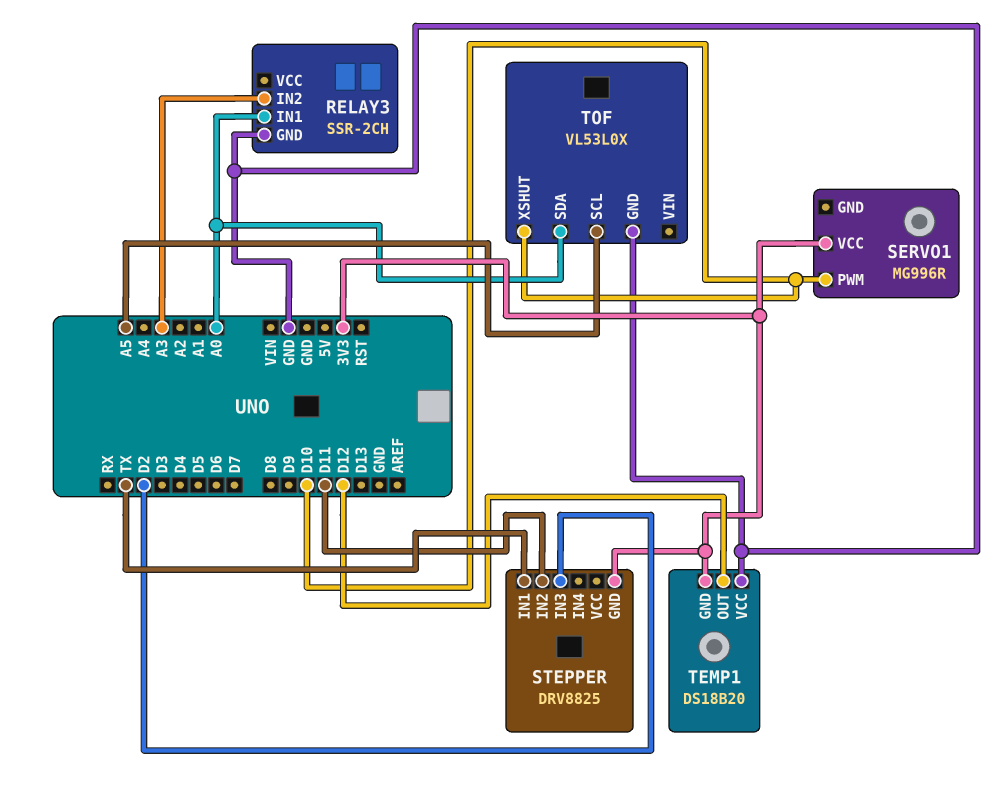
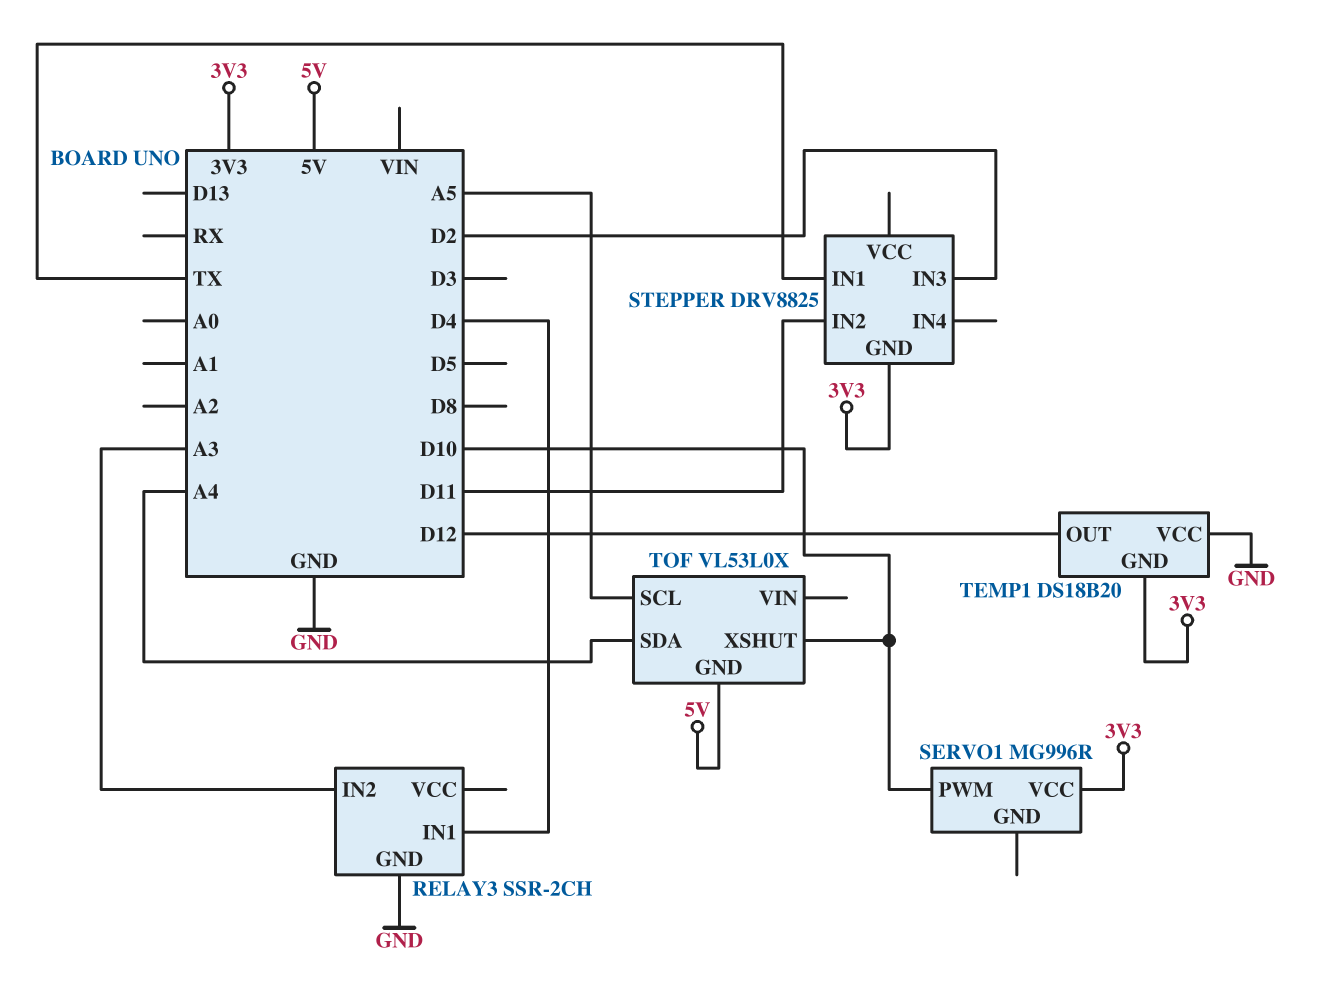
RELAY3 pin IN1: A0 -> D4
TOF pin GND: GND -> 5V
TOF pin SDA: A0 -> A4

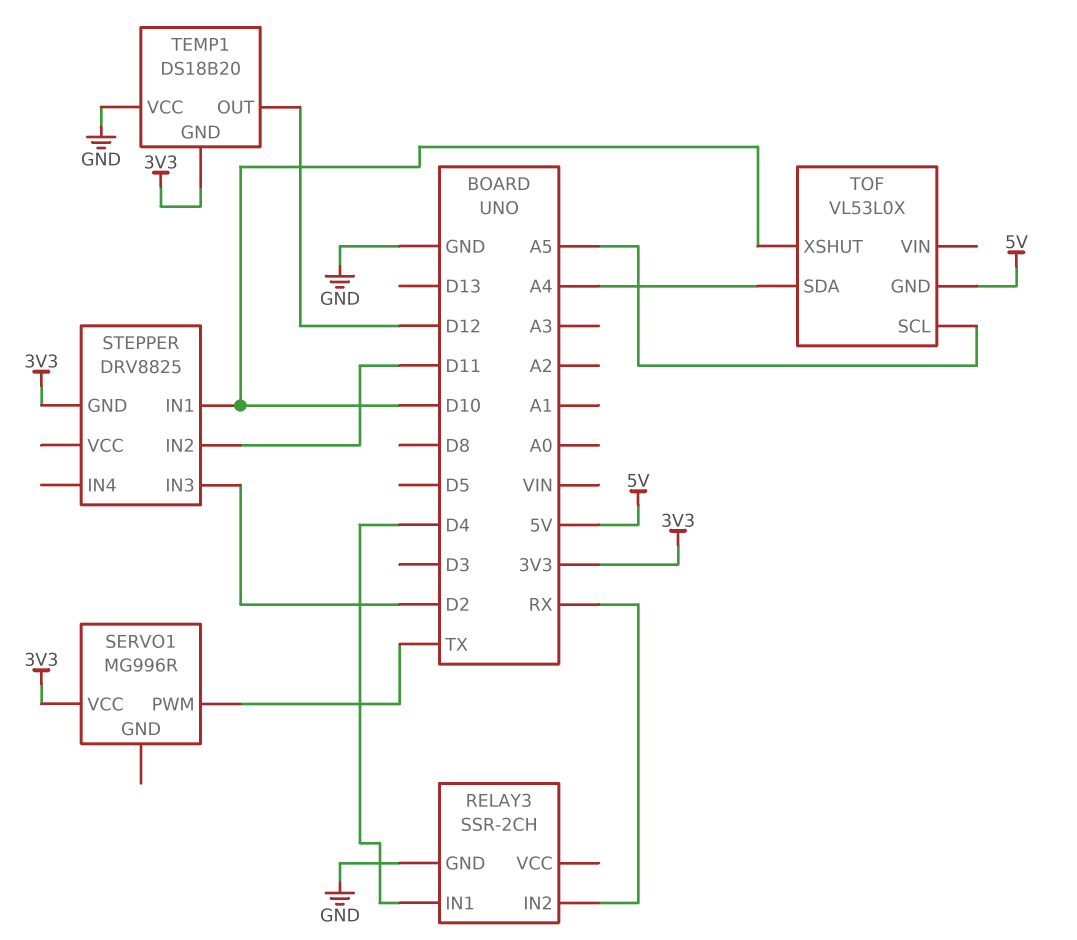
RELAY3 pin IN2: A3 -> RX
SERVO1 pin PWM: D10 -> TX
STEPPER pin IN1: TX -> D10

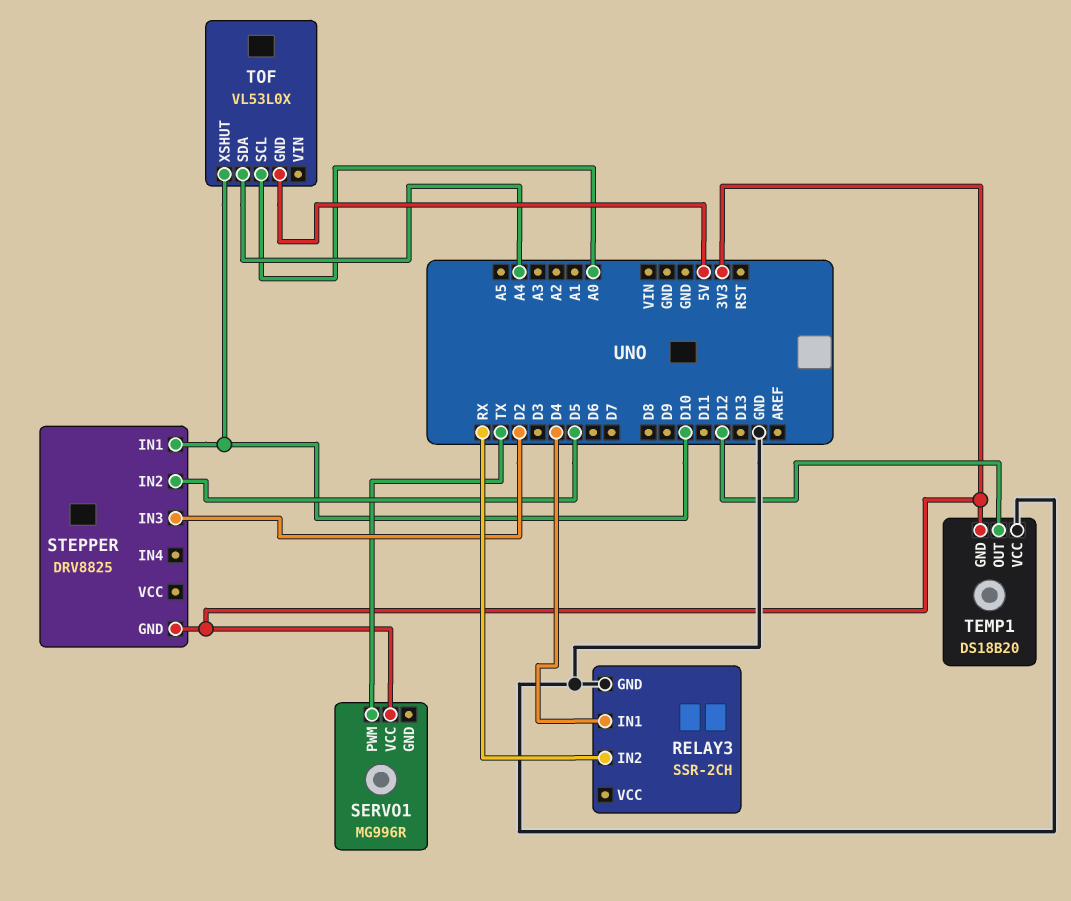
STEPPER pin IN2: D11 -> D5
TOF pin SCL: A5 -> A0

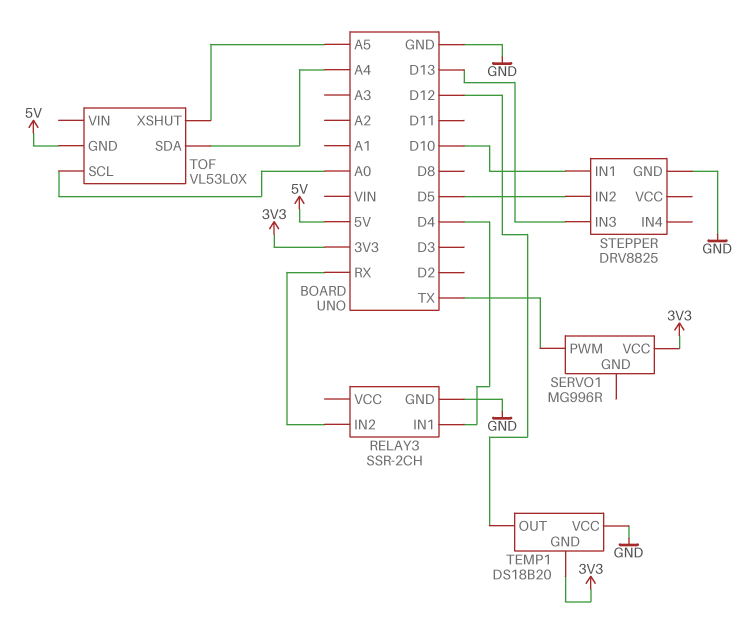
STEPPER pin GND: 3V3 -> GND
STEPPER pin IN3: D2 -> D13
TOF pin XSHUT: D10 -> A5

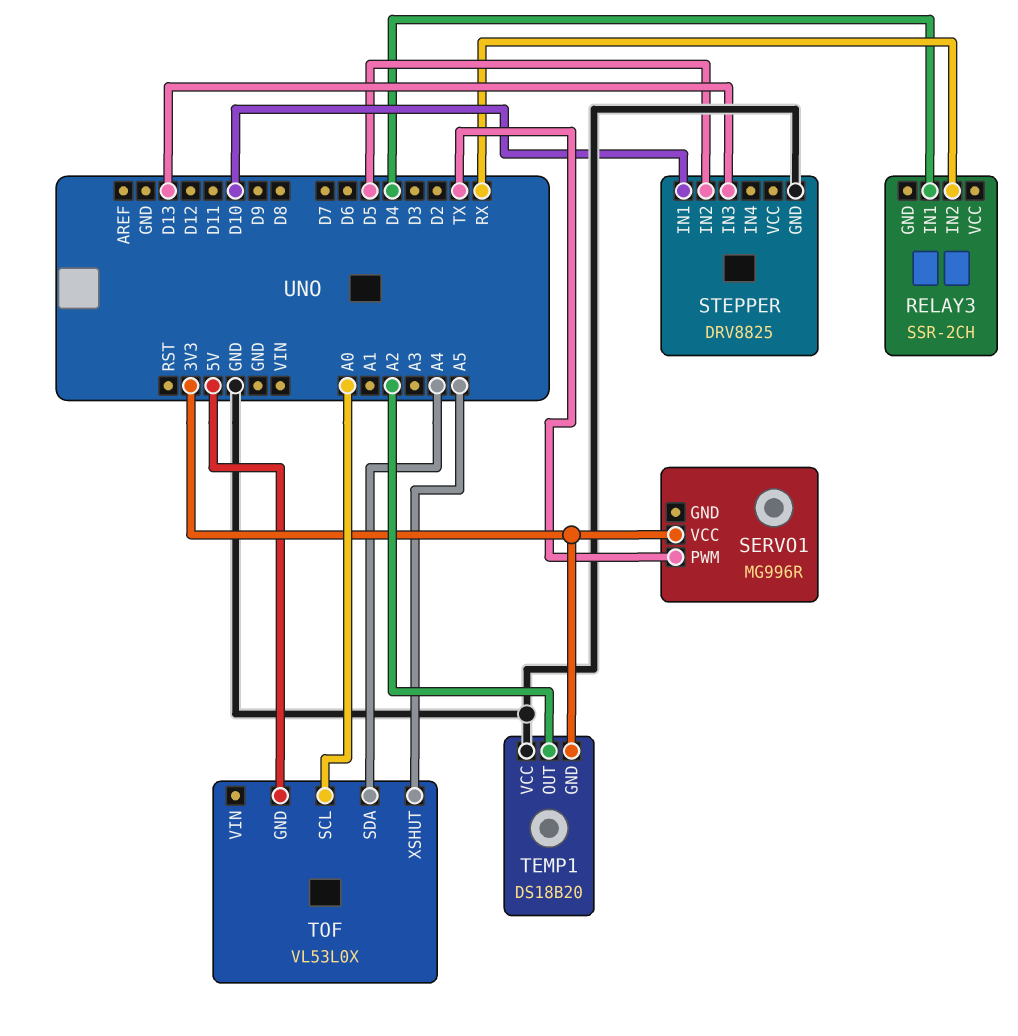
RELAY3 pin GND: GND -> none
TEMP1 pin OUT: D12 -> A2

